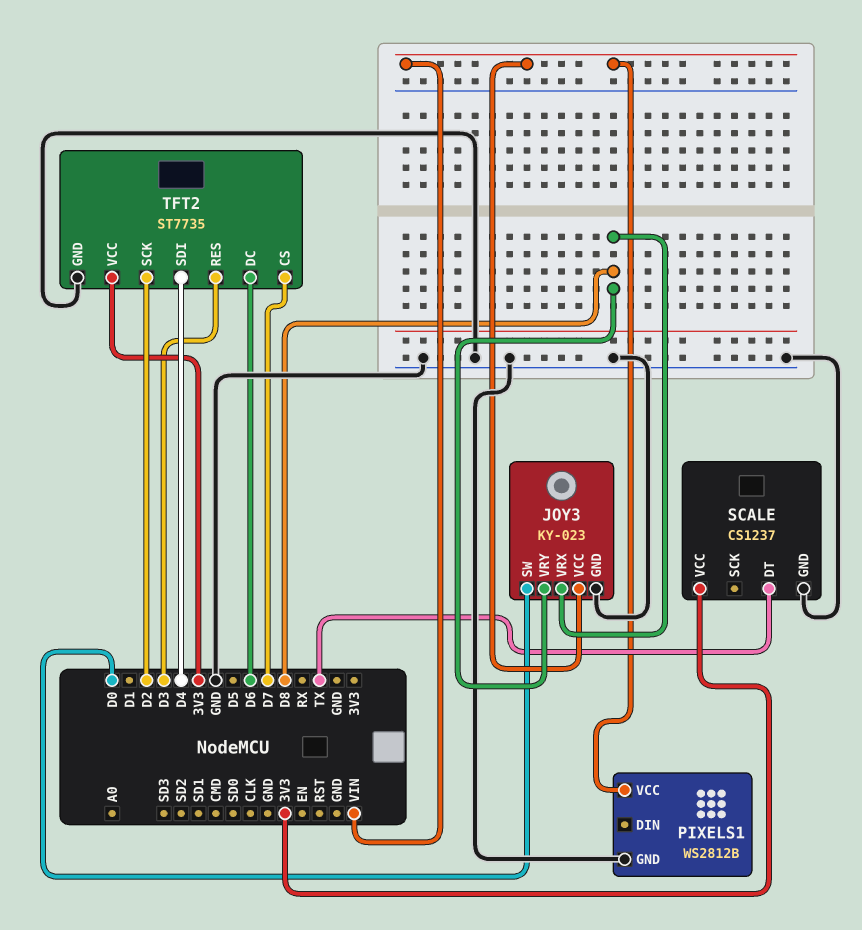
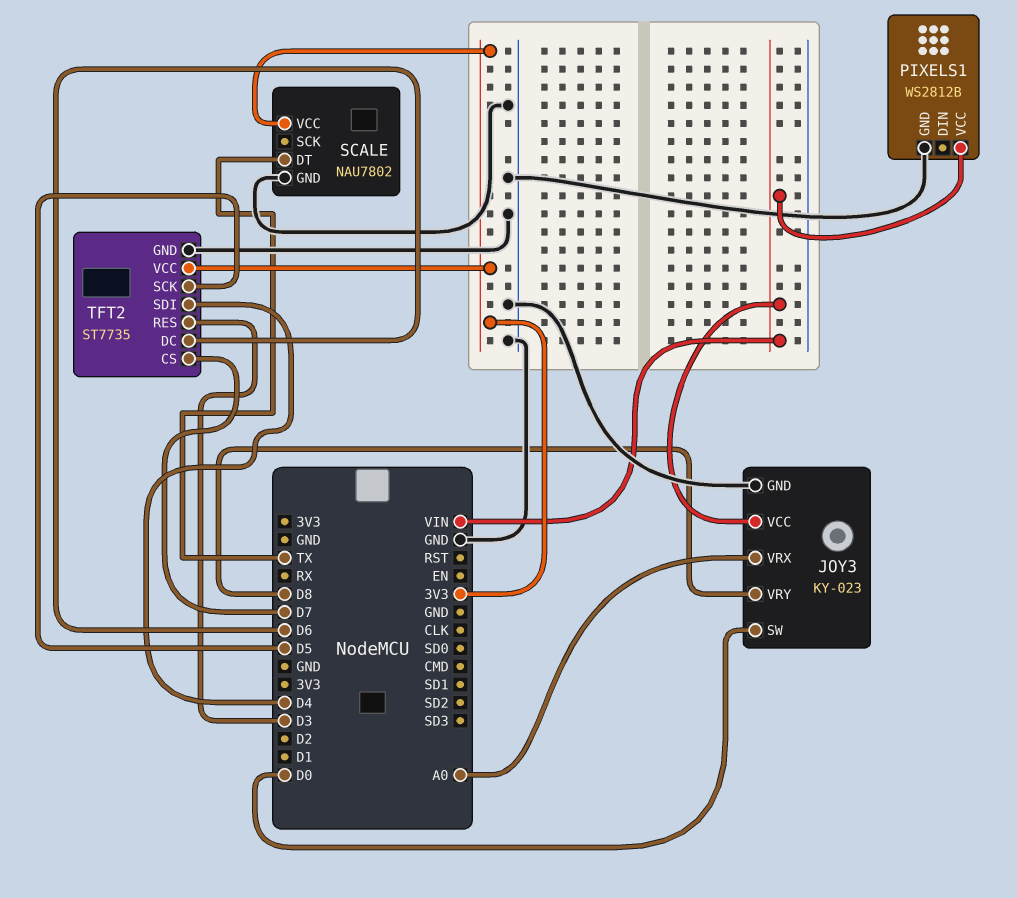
JOY3 pin VRX: D8 -> A0
SCALE: CS1237 -> NAU7802
TFT2 pin SCK: D2 -> D5

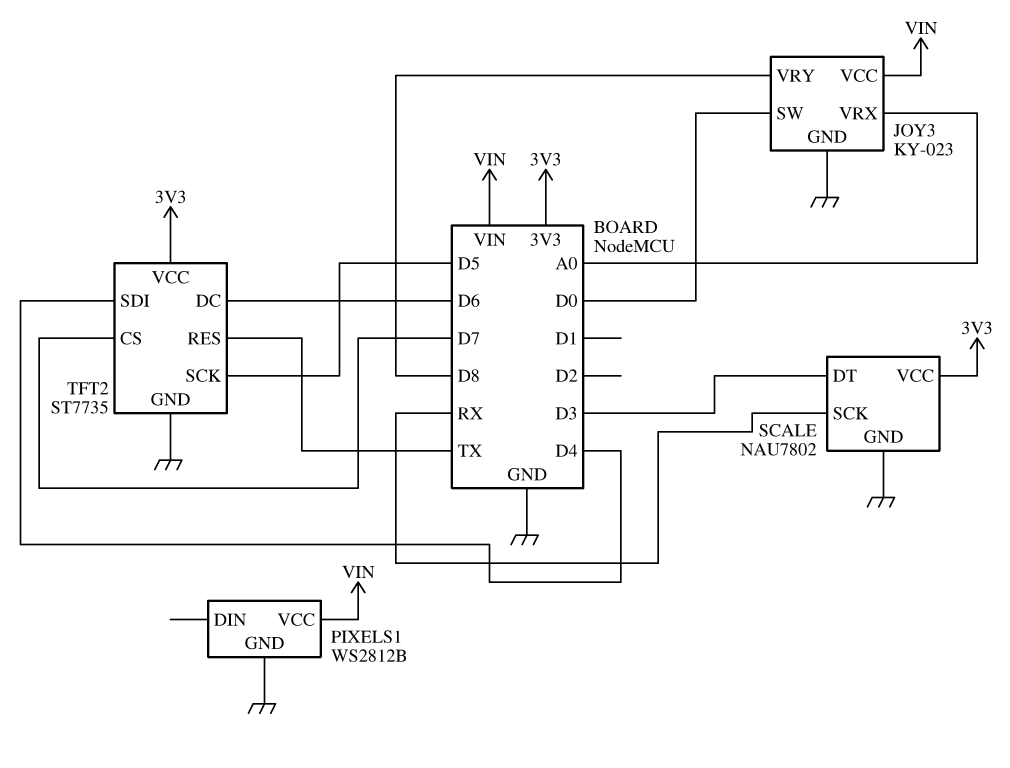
SCALE pin DT: TX -> D3
SCALE pin SCK: none -> RX
TFT2 pin RES: D3 -> TX

